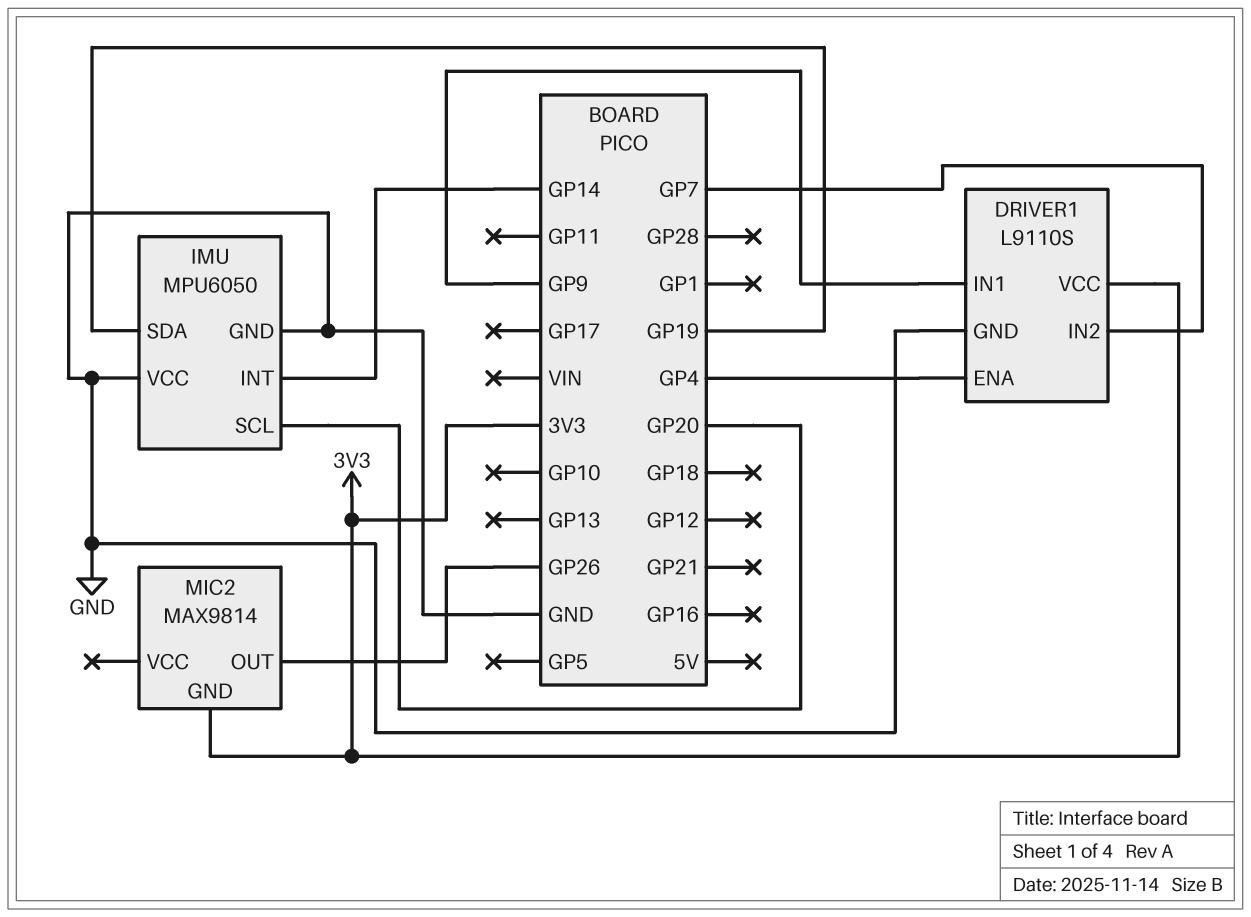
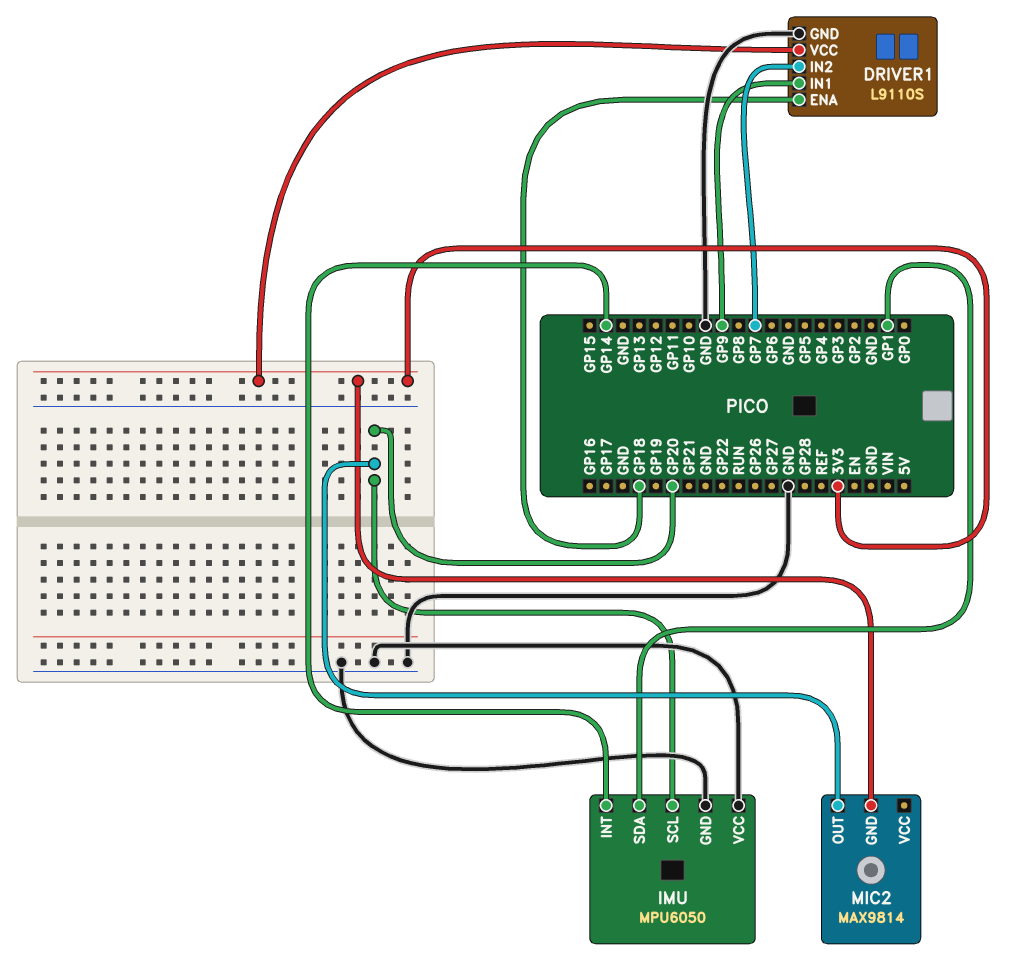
DRIVER1 pin ENA: GP4 -> GP18
IMU pin SDA: GP19 -> GP1
MIC2 pin OUT: GP26 -> GP20

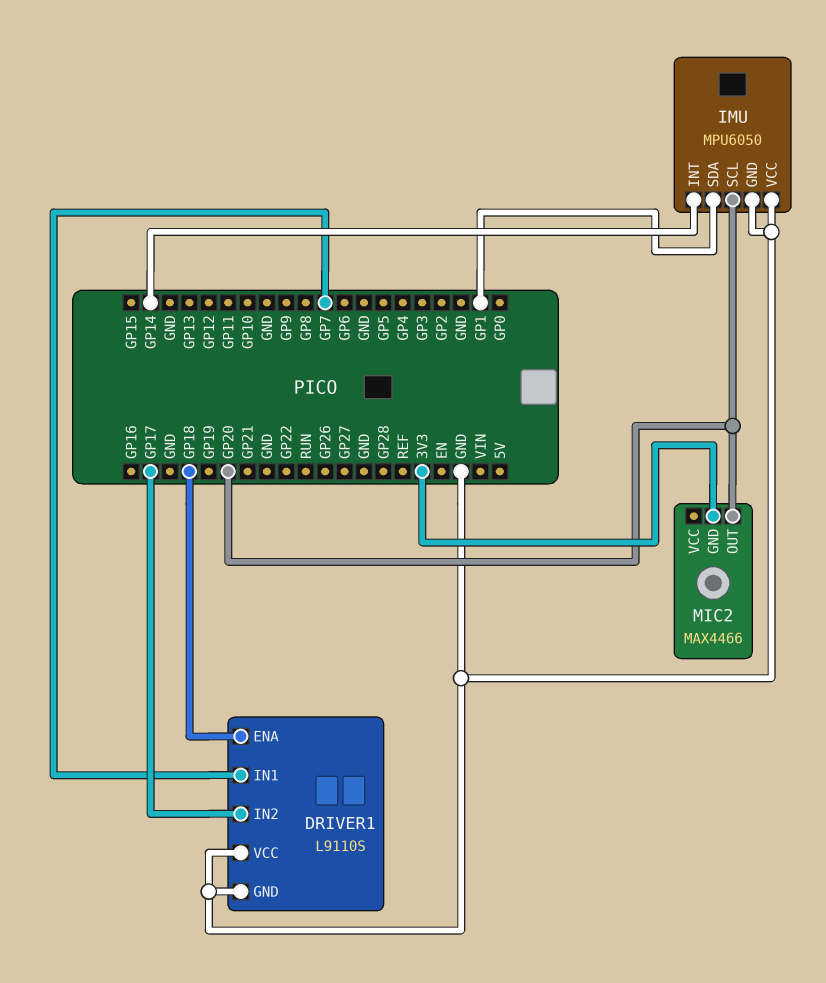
DRIVER1 pin IN1: GP9 -> GP7
DRIVER1 pin IN2: GP7 -> GP17
DRIVER1 pin VCC: 3V3 -> GND
MIC2: MAX9814 -> MAX4466

